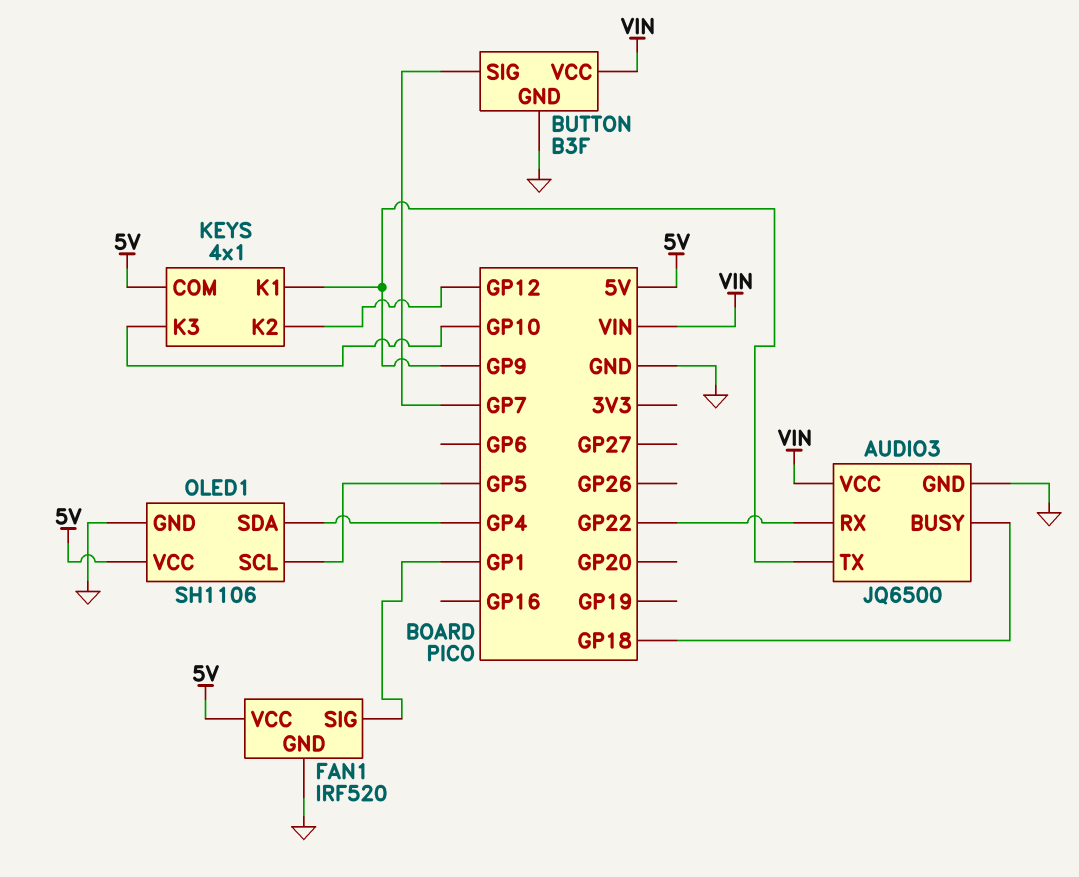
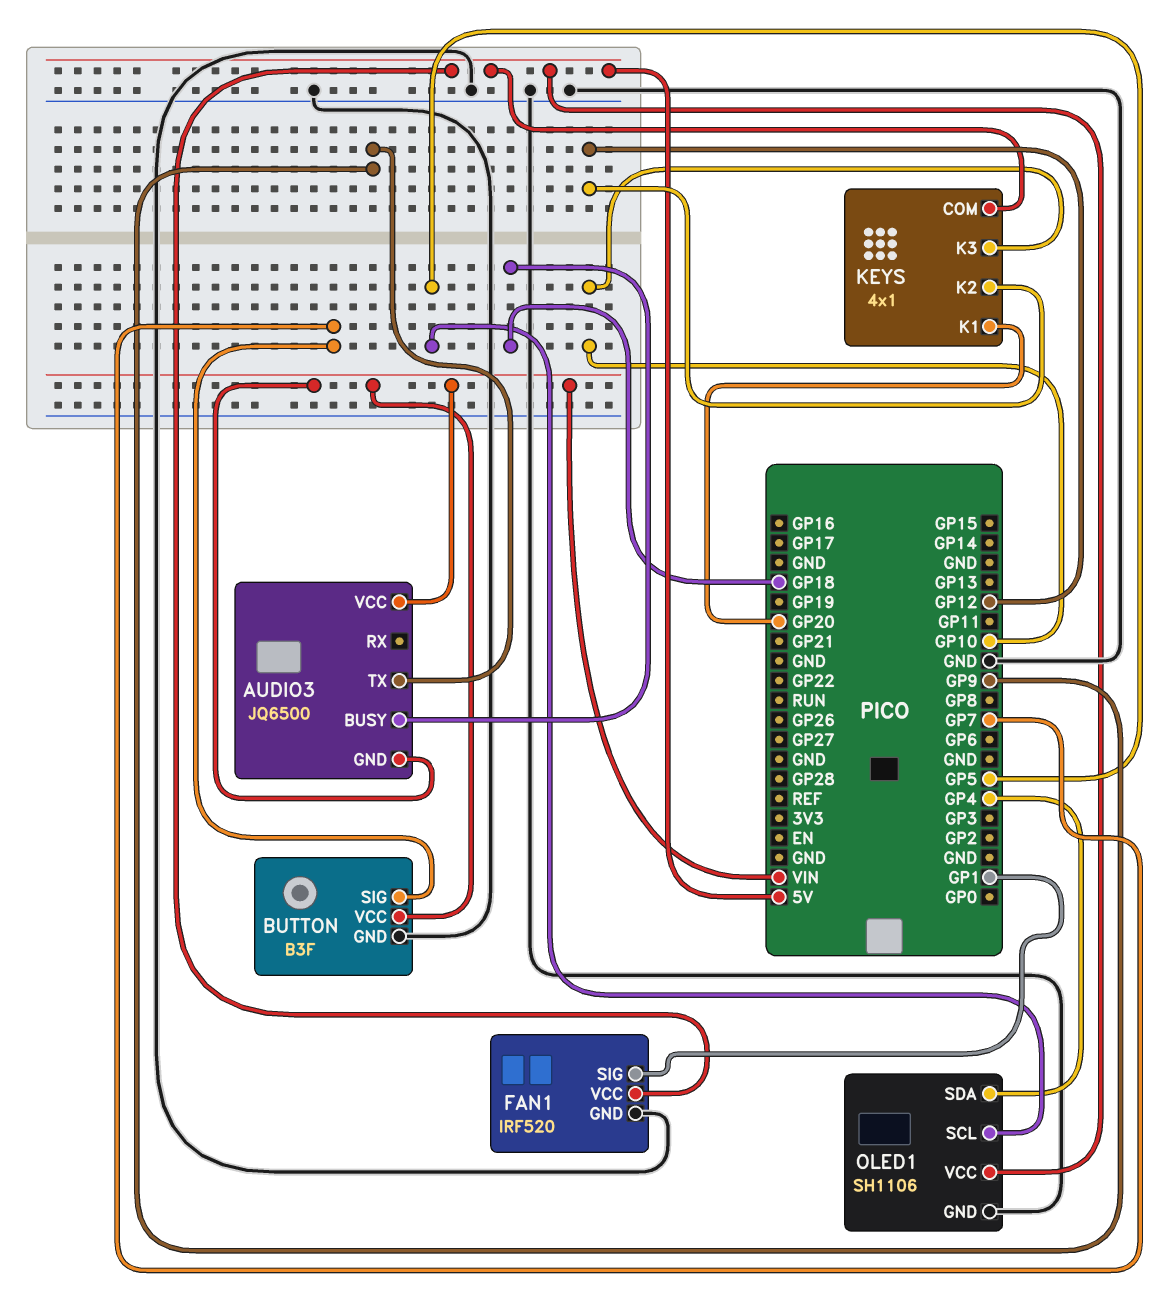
AUDIO3 pin GND: GND -> VIN
AUDIO3 pin RX: GP22 -> none
KEYS pin K1: GP9 -> GP20

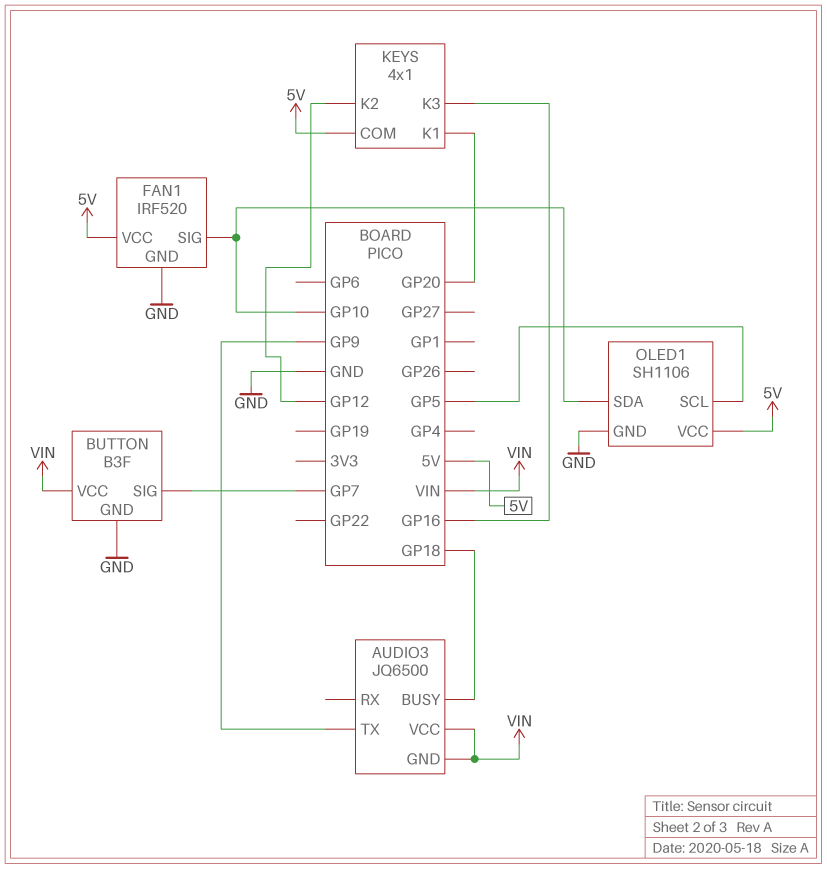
FAN1 pin SIG: GP1 -> GP10
KEYS pin K3: GP10 -> GP16
OLED1 pin SDA: GP4 -> GP10

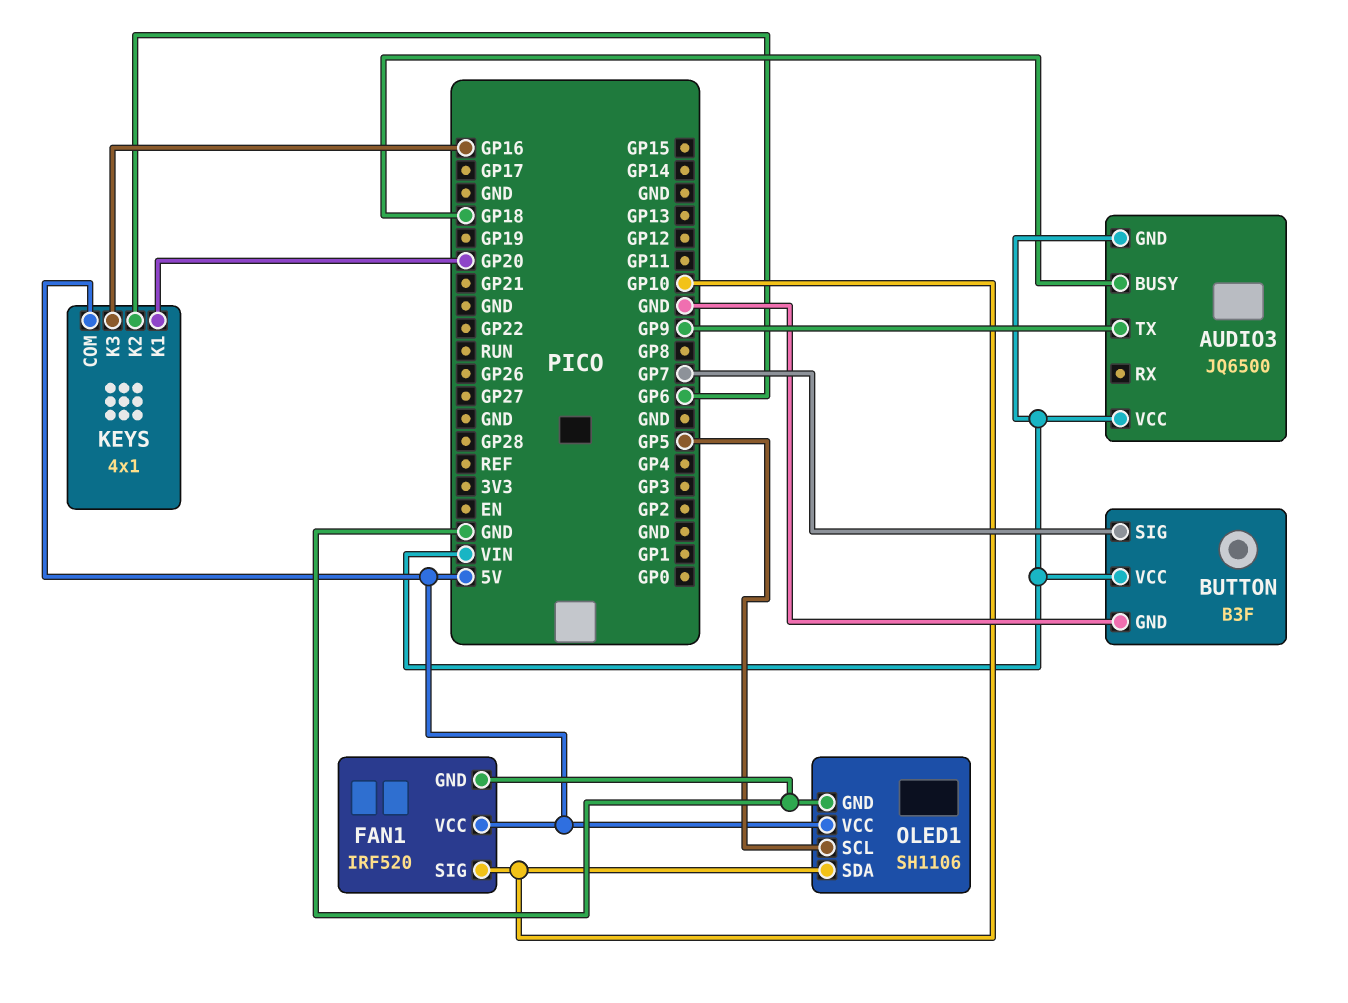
KEYS pin K2: GP12 -> GP6

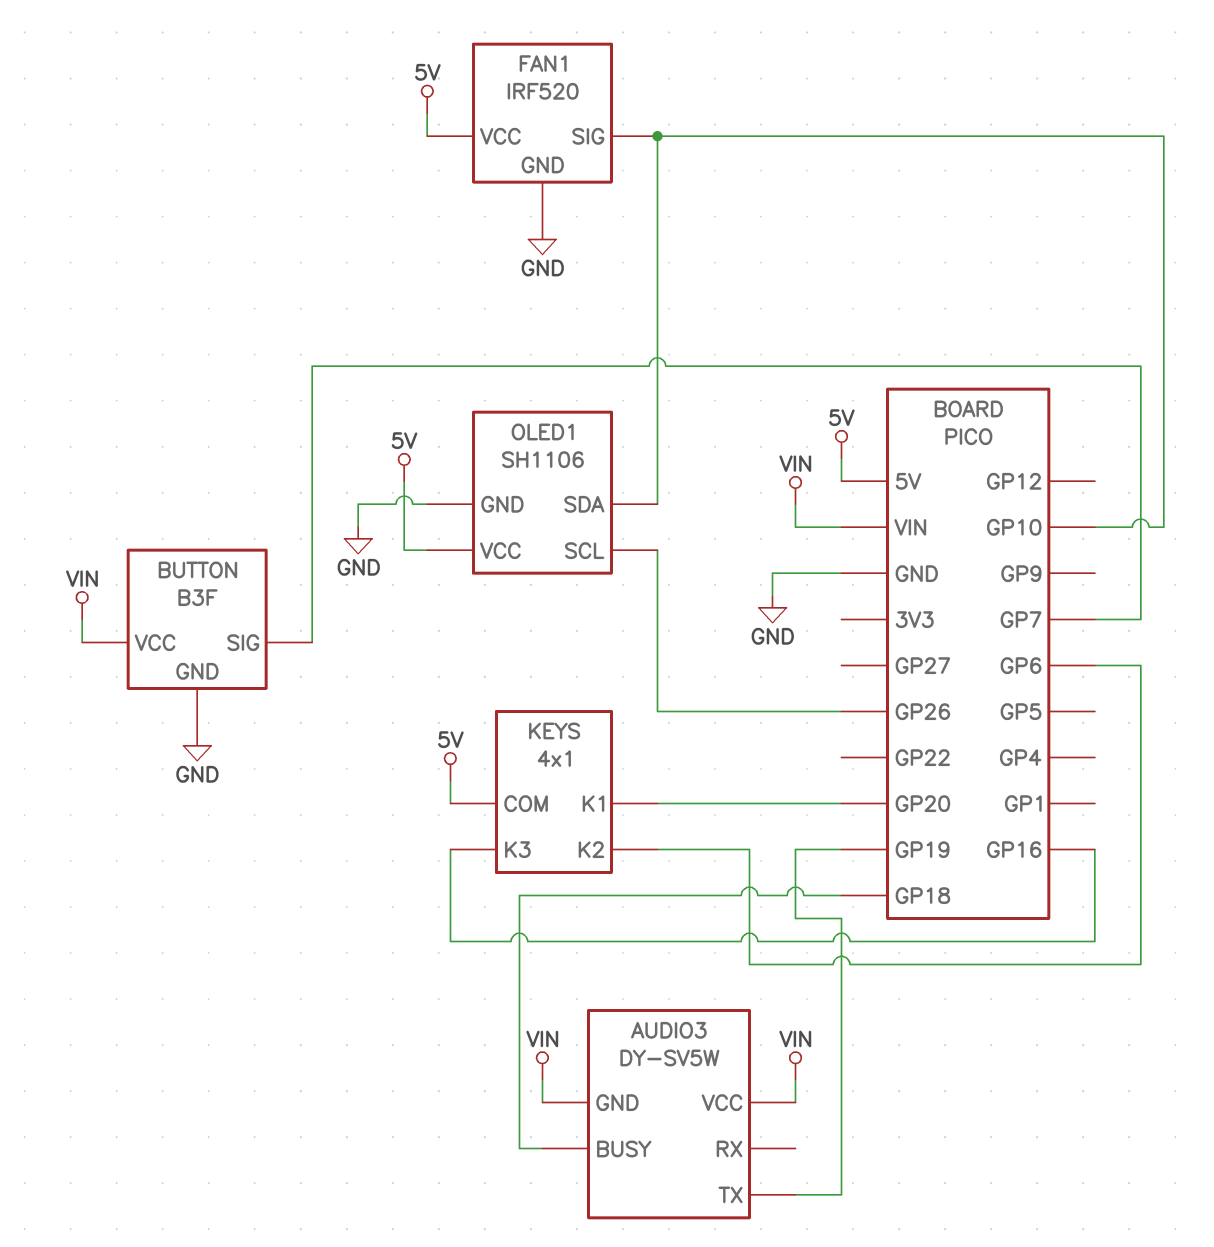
AUDIO3: JQ6500 -> DY-SV5W
AUDIO3 pin TX: GP9 -> GP19
OLED1 pin SCL: GP5 -> GP26

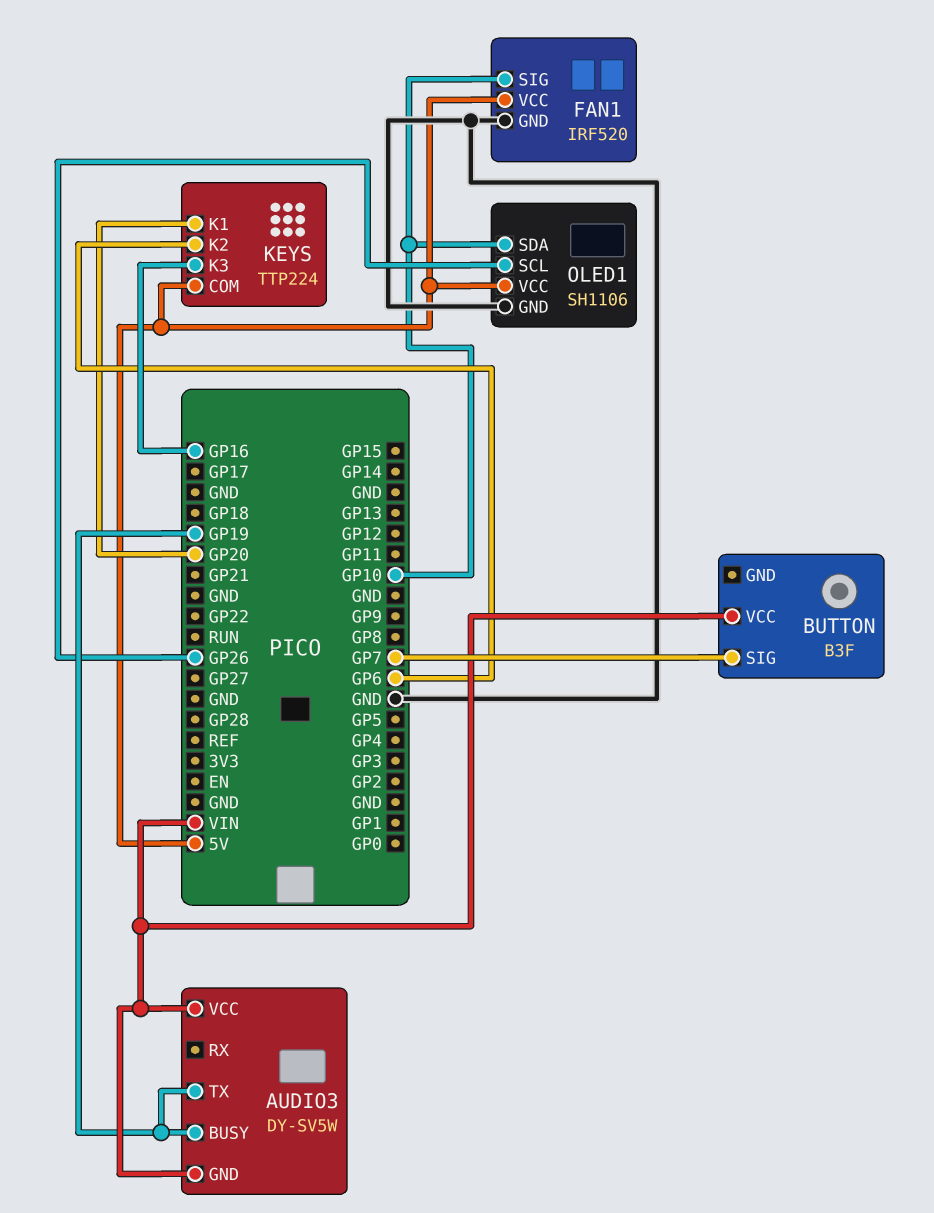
AUDIO3 pin BUSY: GP18 -> GP19
BUTTON pin GND: GND -> none
KEYS: 4x1 -> TTP224

